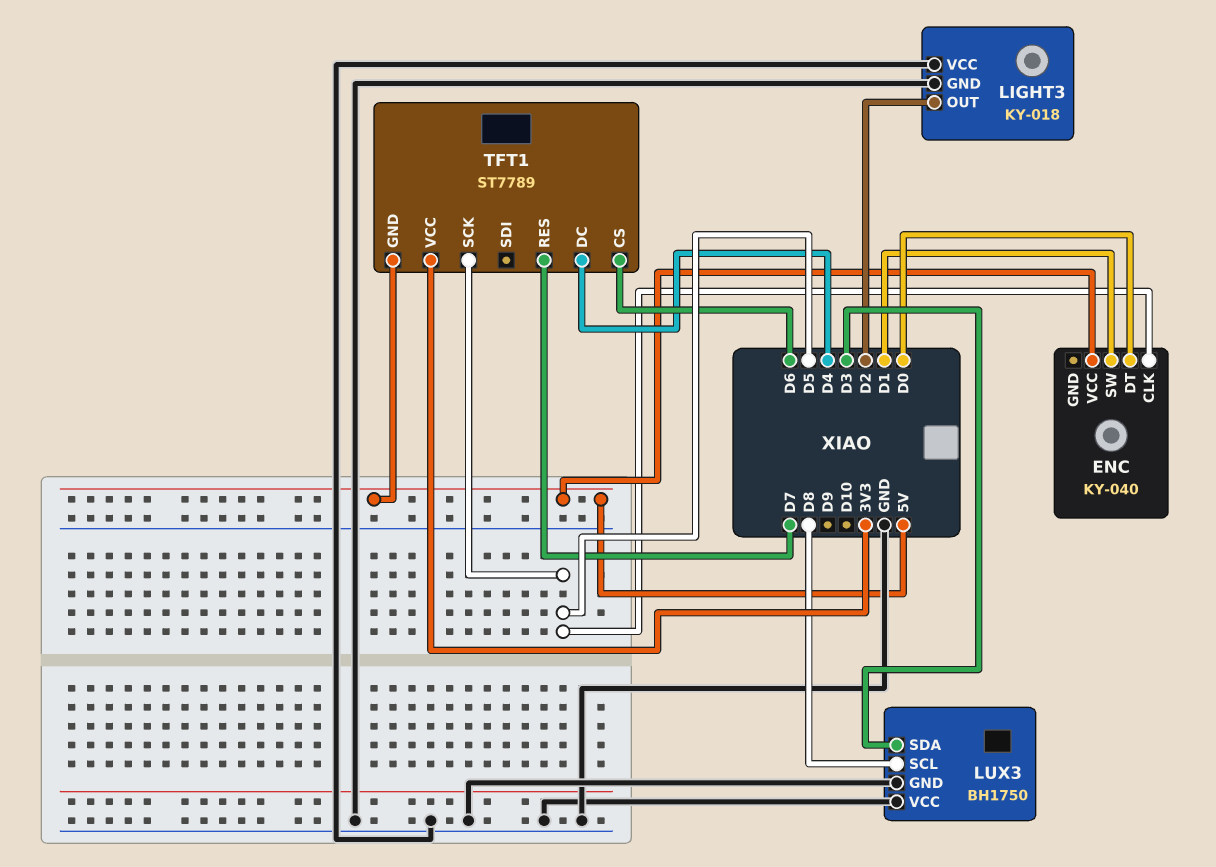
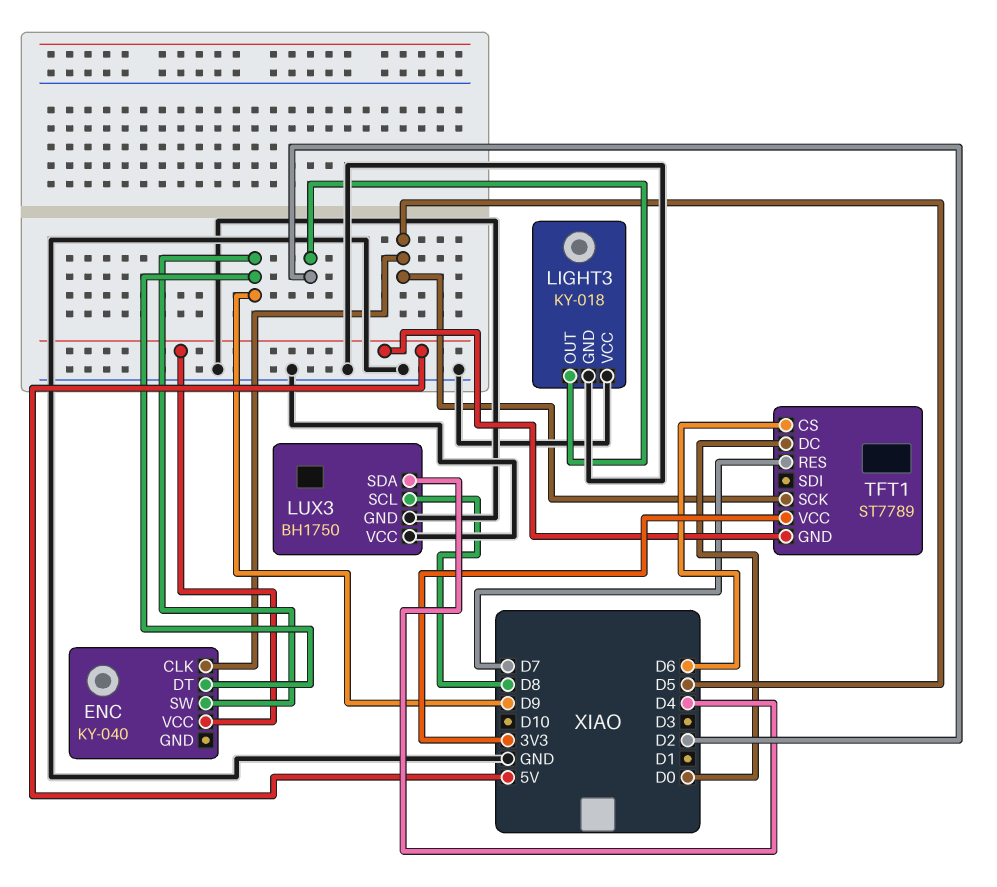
ENC pin DT: D0 -> D9
ENC pin SW: D1 -> D9
LUX3 pin SDA: D3 -> D4
TFT1 pin DC: D4 -> D0

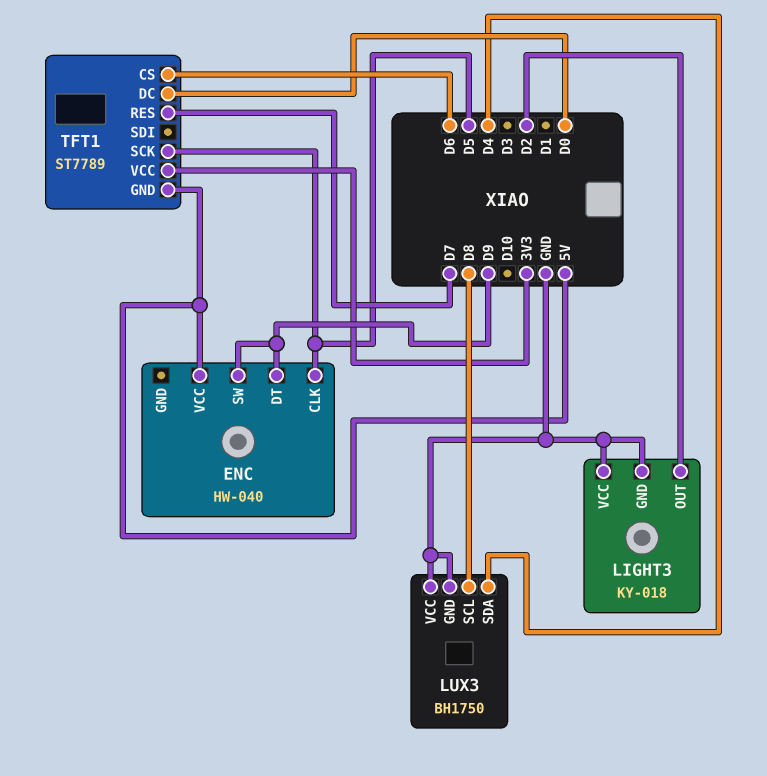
ENC: KY-040 -> HW-040

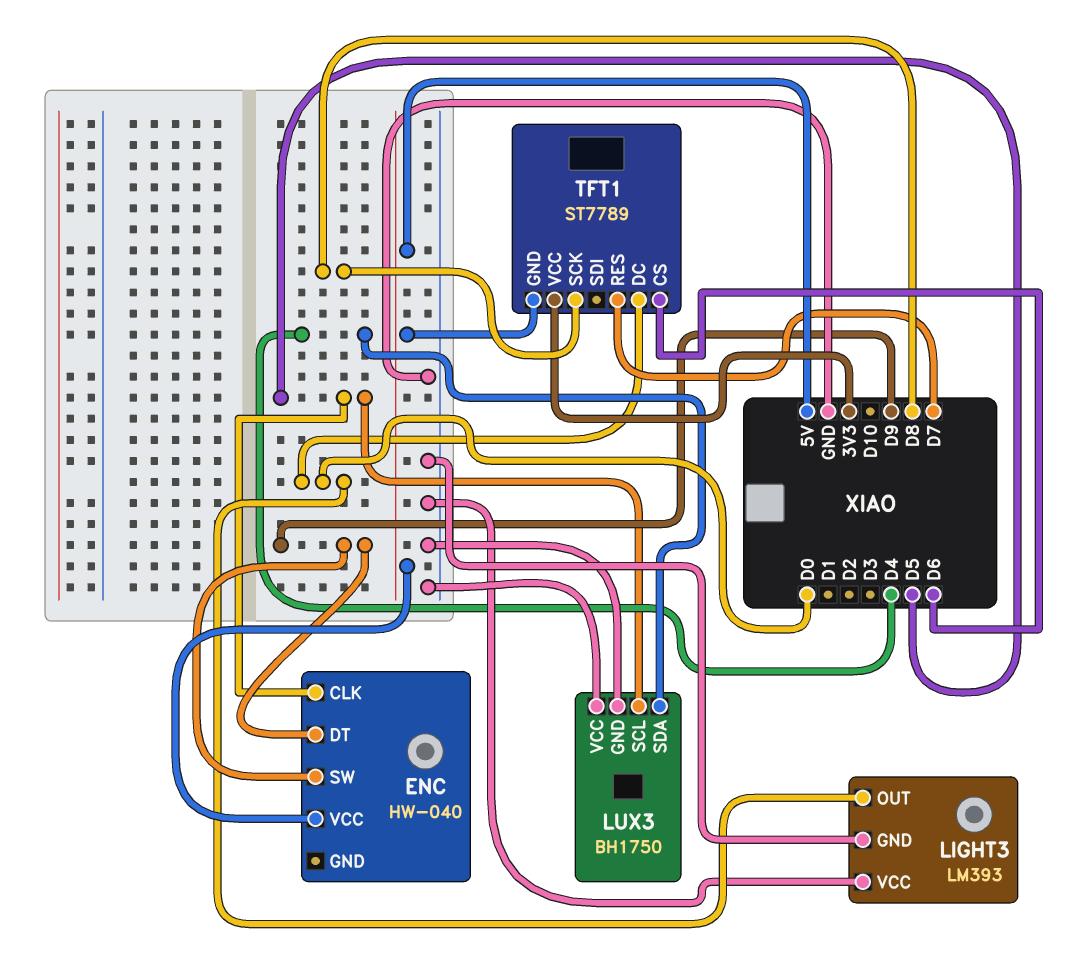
LIGHT3: KY-018 -> LM393
LIGHT3 pin OUT: D2 -> D0
LUX3 pin SCL: D8 -> D5
TFT1 pin SCK: D5 -> D8

